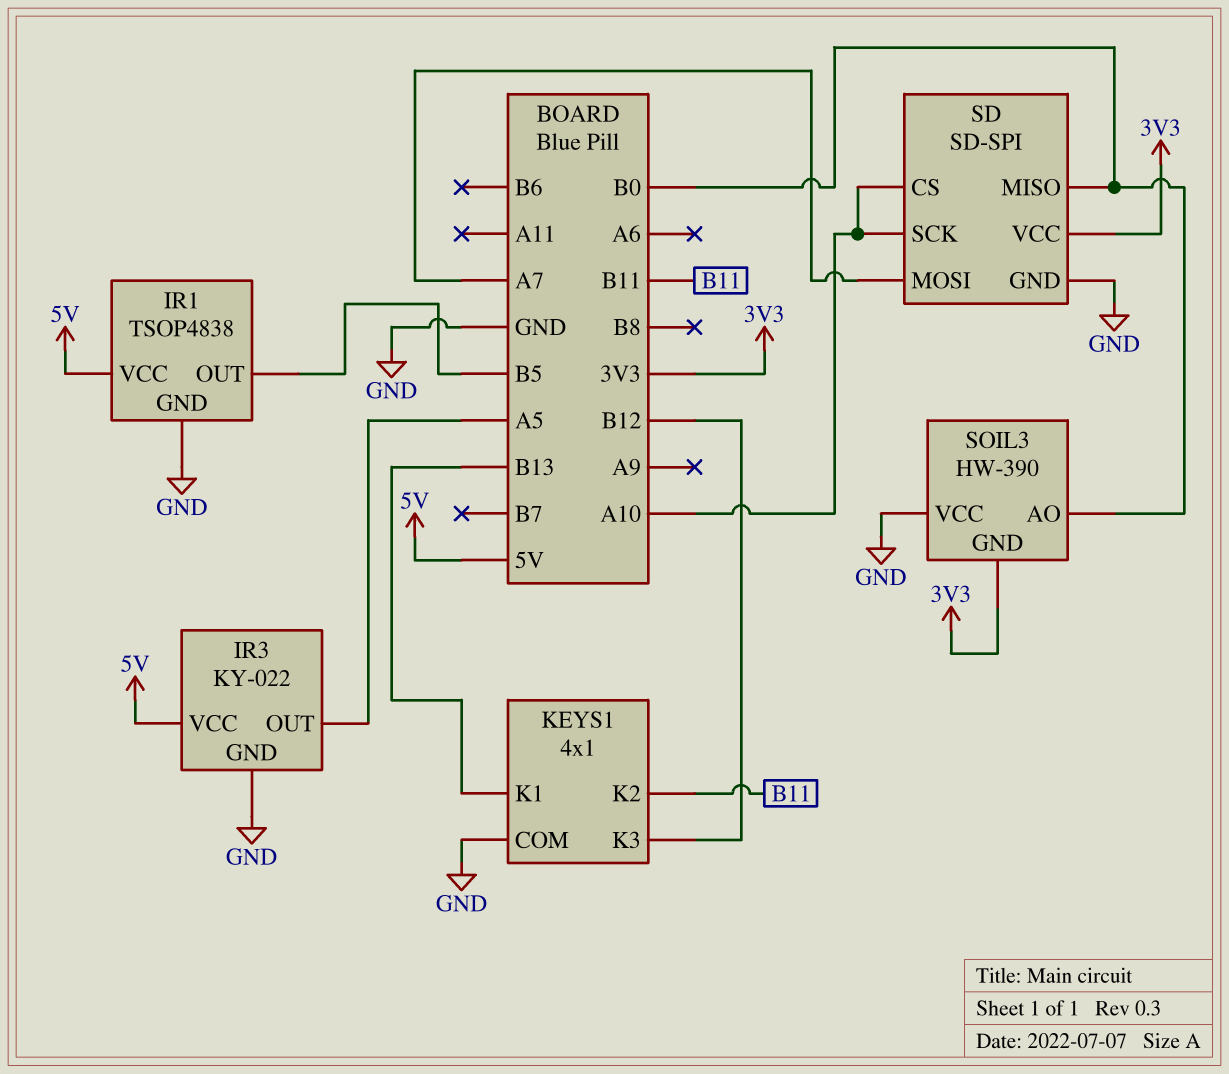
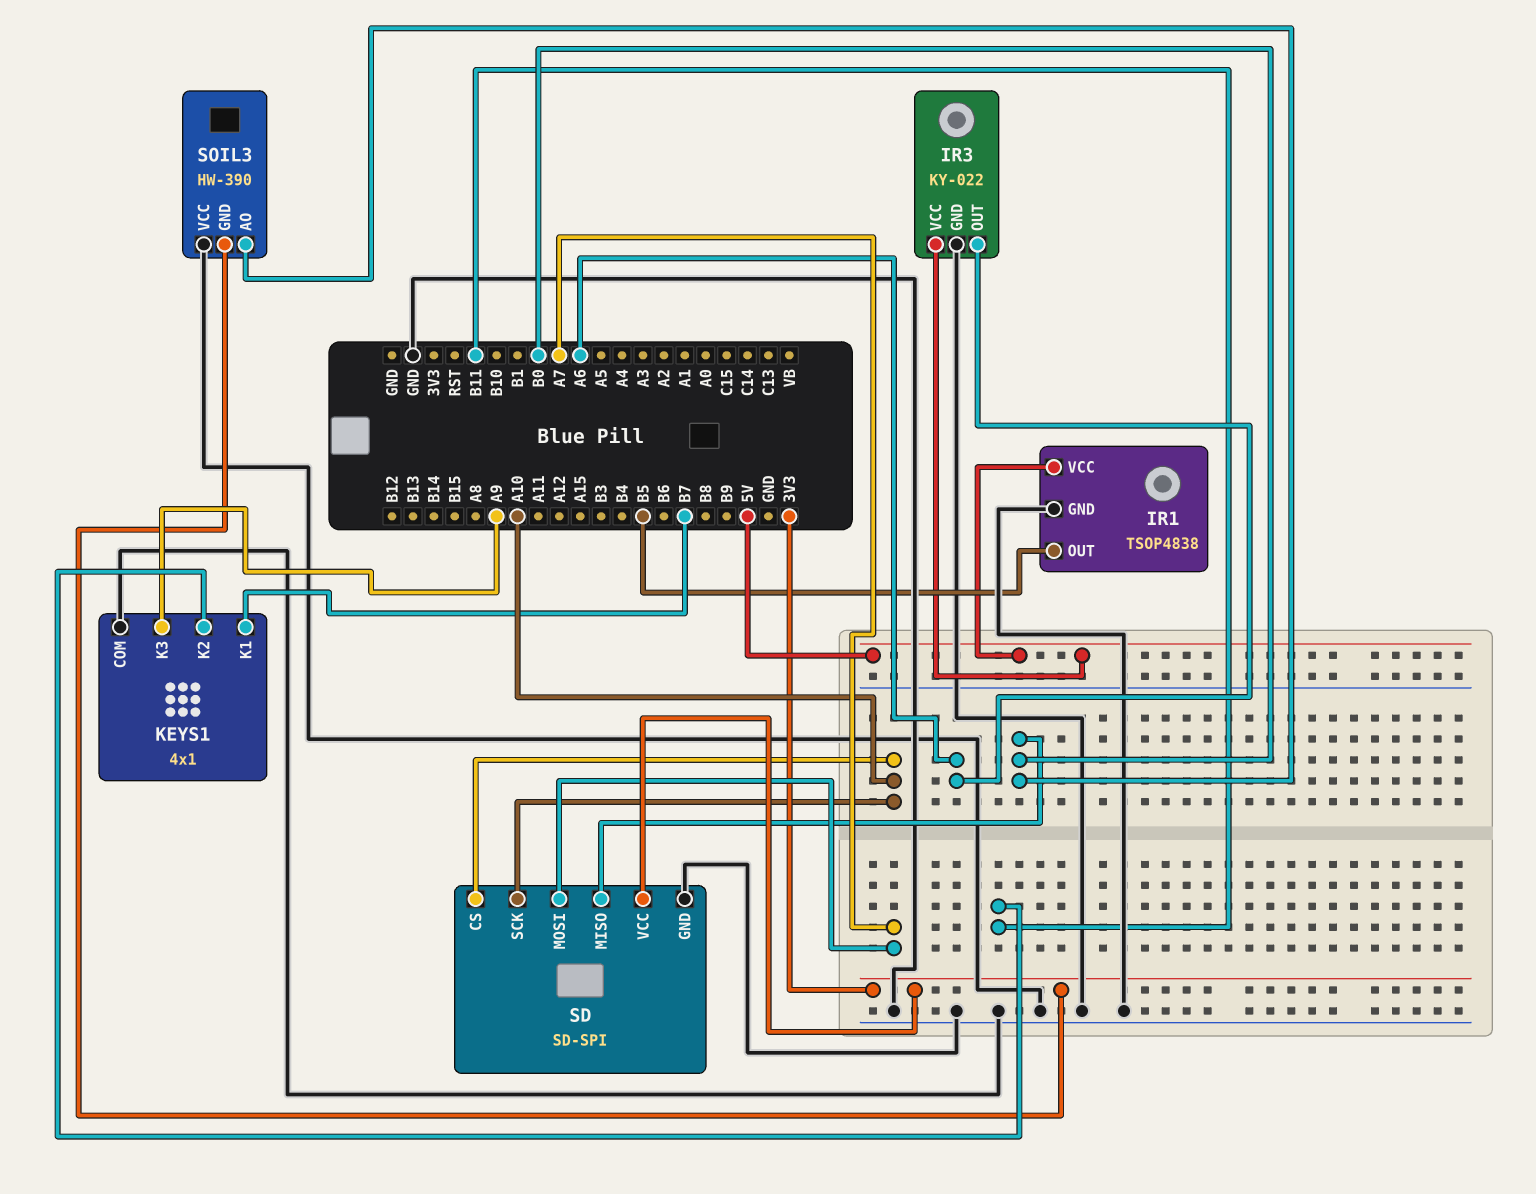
IR3 pin OUT: A5 -> A6
KEYS1 pin K1: B13 -> B7
KEYS1 pin K3: B12 -> A9

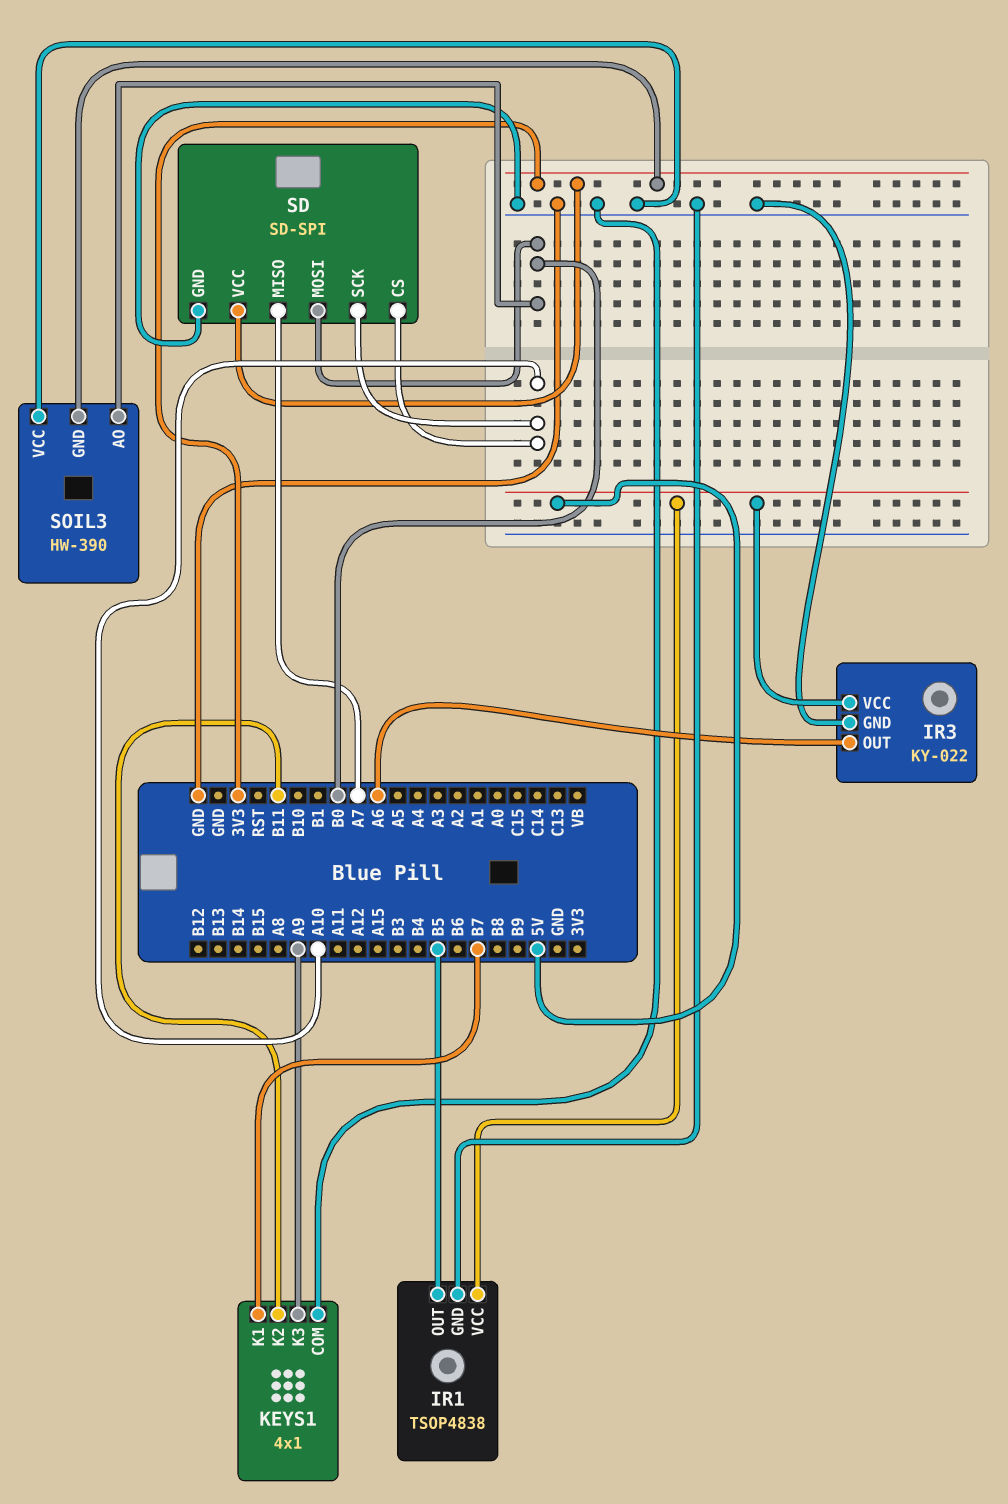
SD pin MISO: B0 -> A7
SD pin MOSI: A7 -> B0

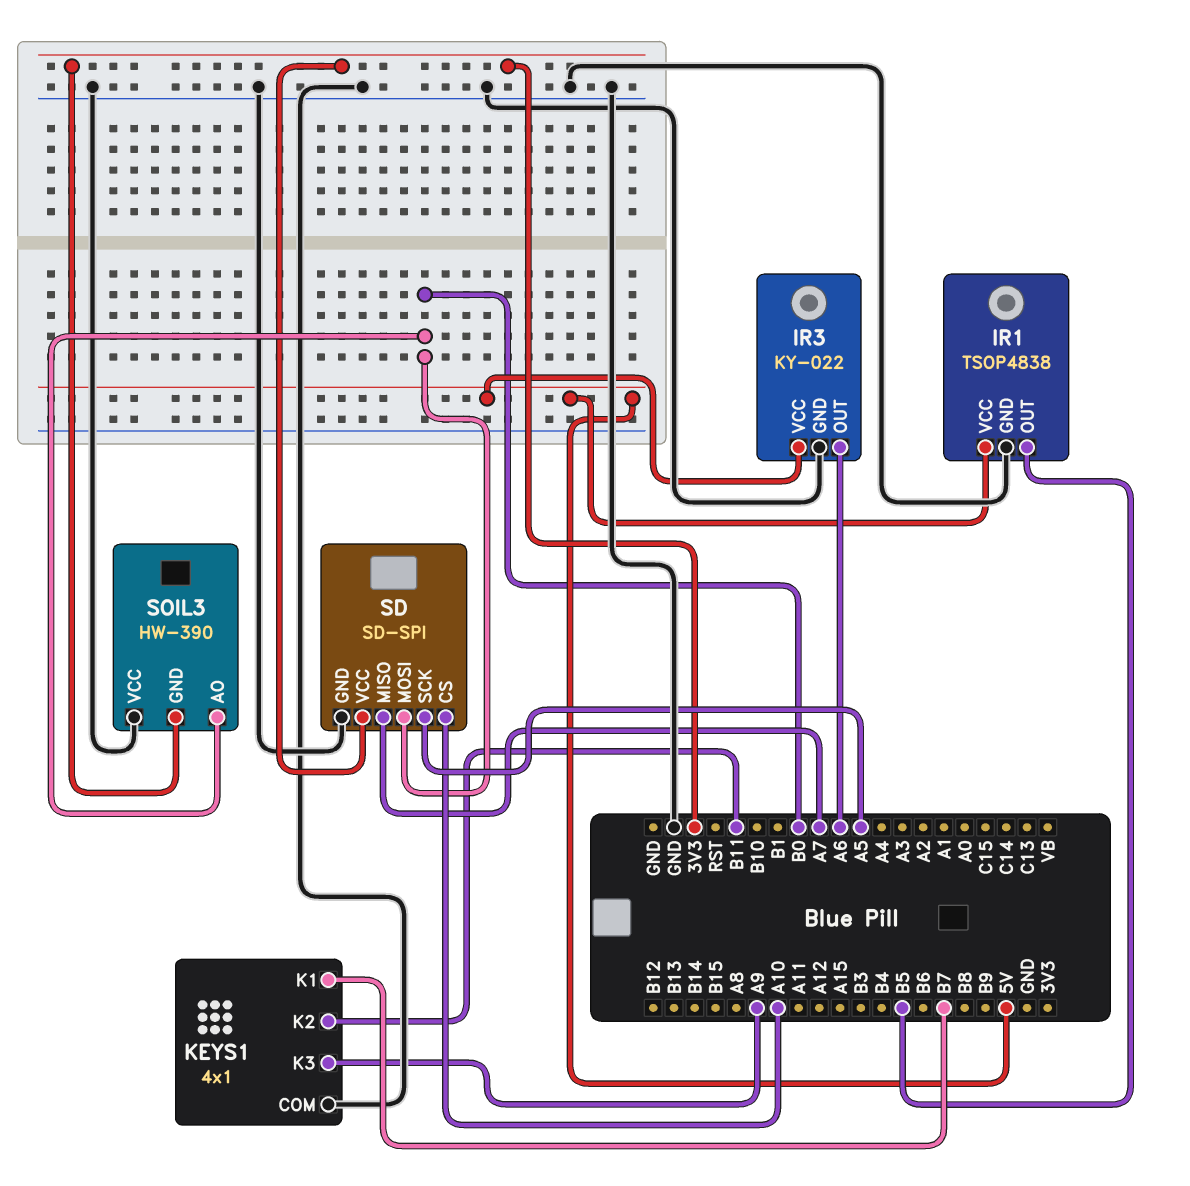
SD pin SCK: A10 -> A5

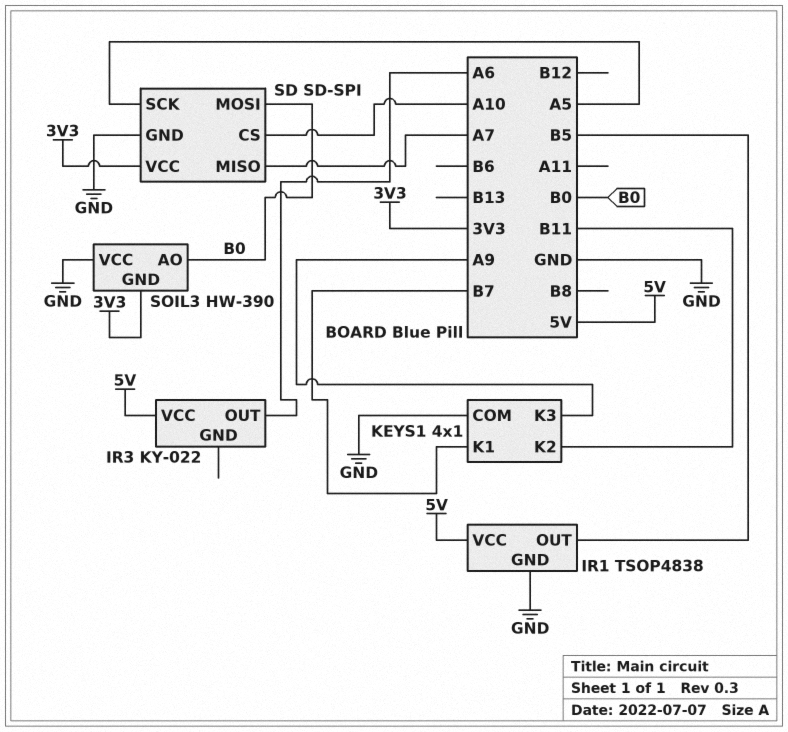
IR3 pin GND: GND -> none

